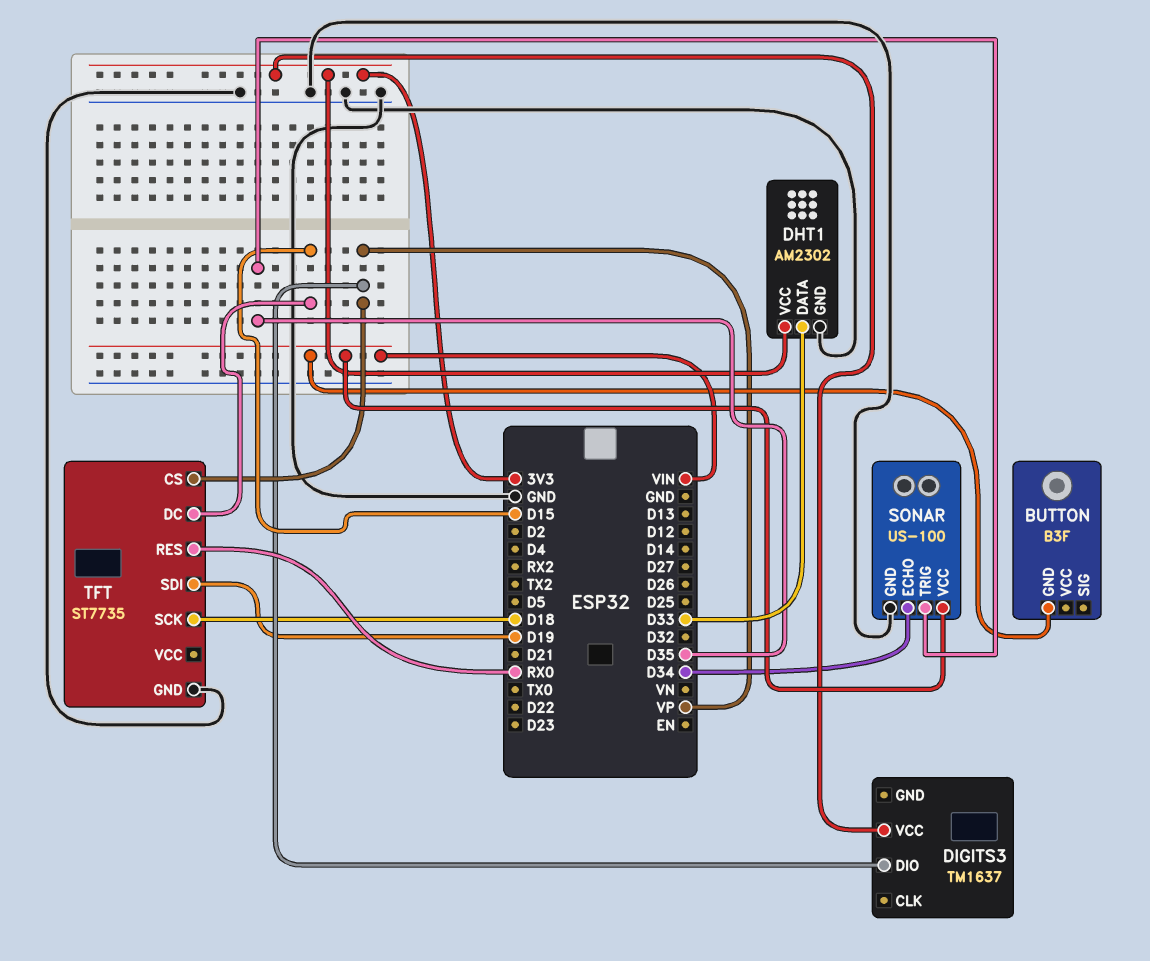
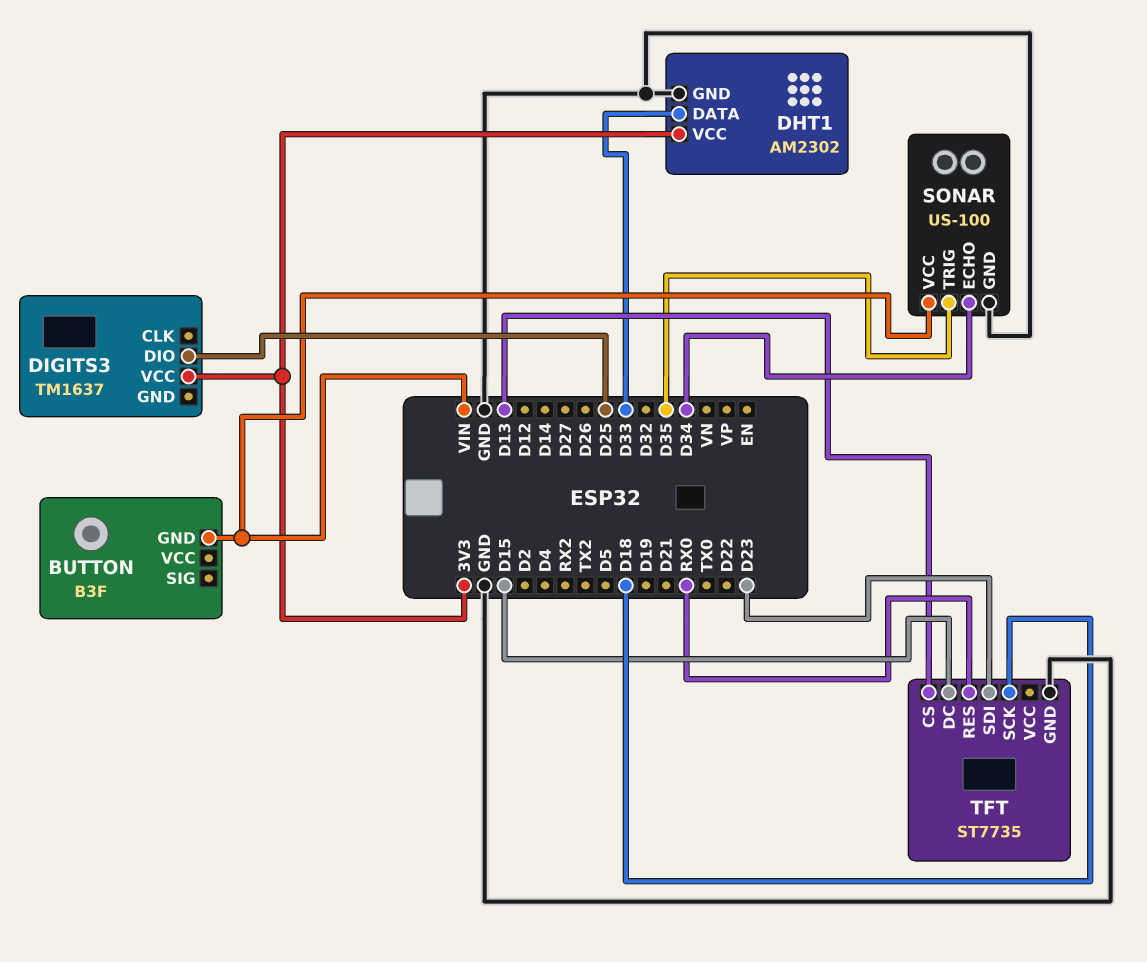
DIGITS3 pin DIO: VP -> D25
TFT pin CS: VP -> D13
TFT pin SDI: D19 -> D23

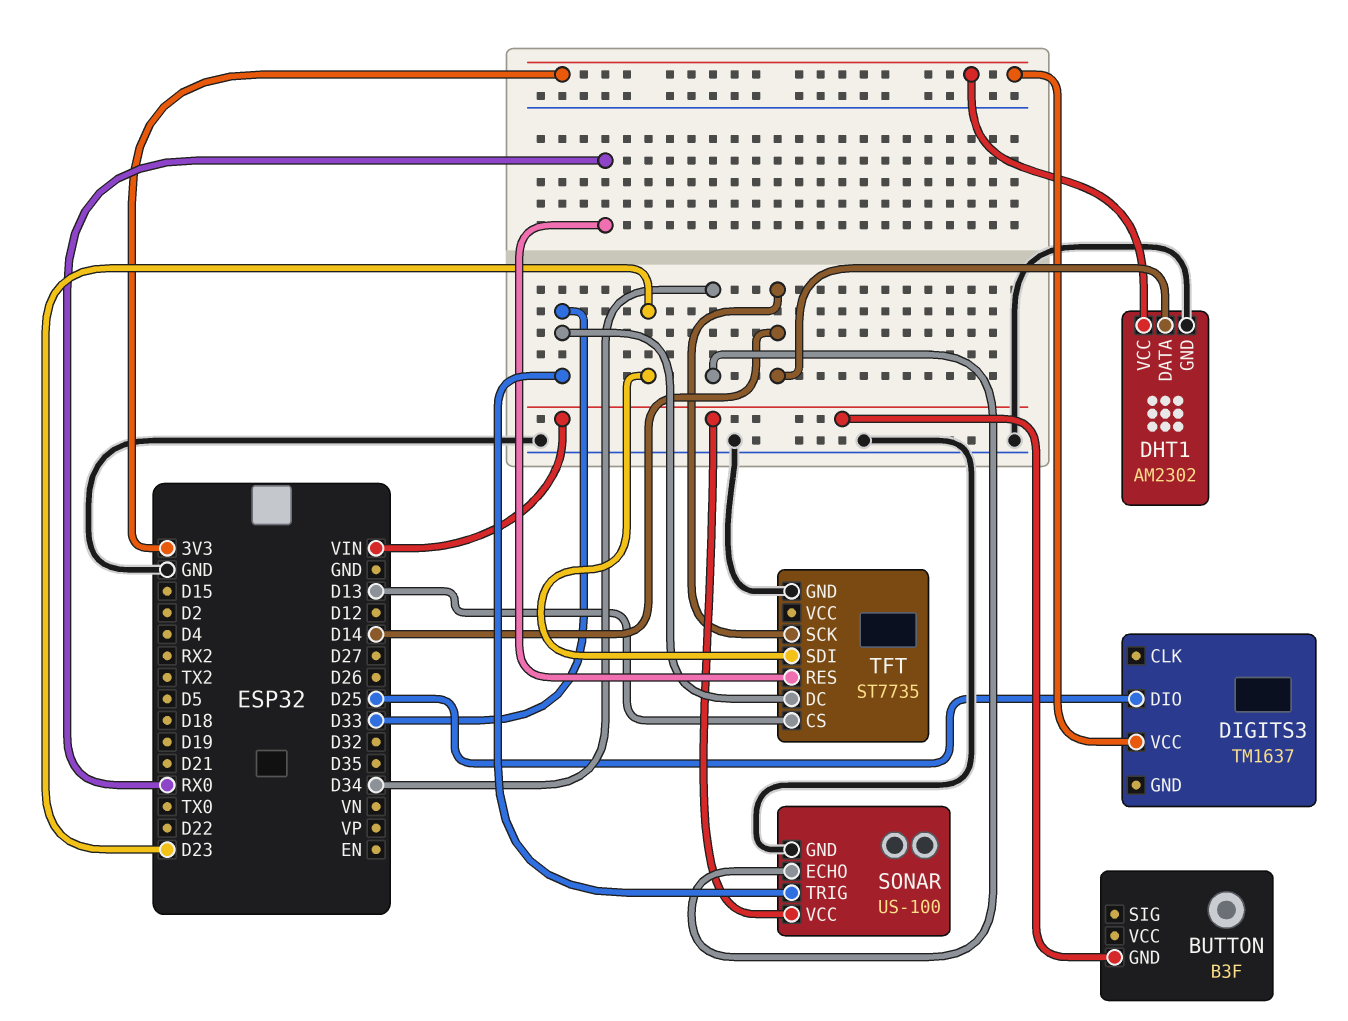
DHT1 pin DATA: D33 -> D14
SONAR pin TRIG: D35 -> D33
TFT pin DC: D15 -> D33
TFT pin SCK: D18 -> D14

